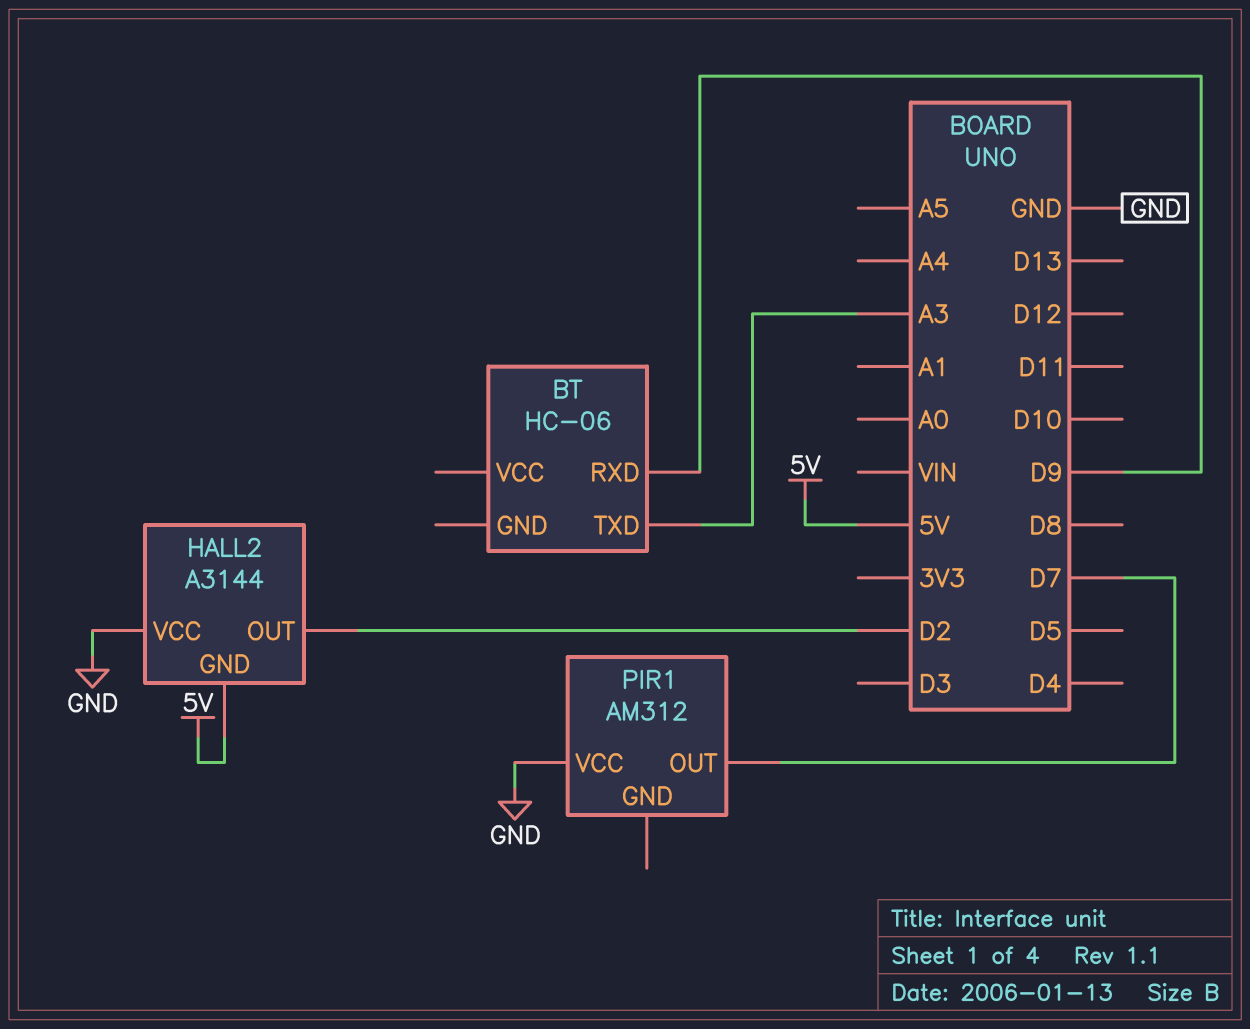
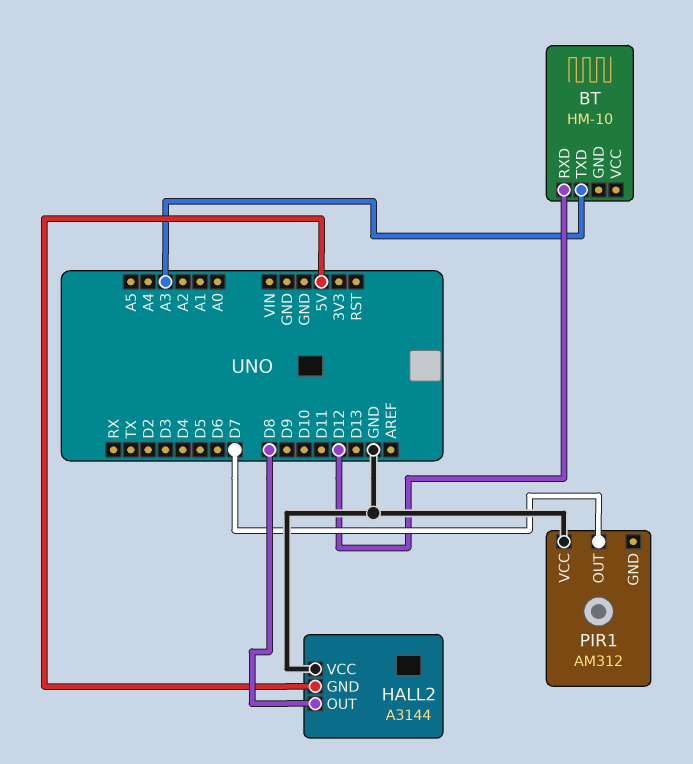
BT: HC-06 -> HM-10
BT pin RXD: D9 -> D12
HALL2 pin OUT: D2 -> D8

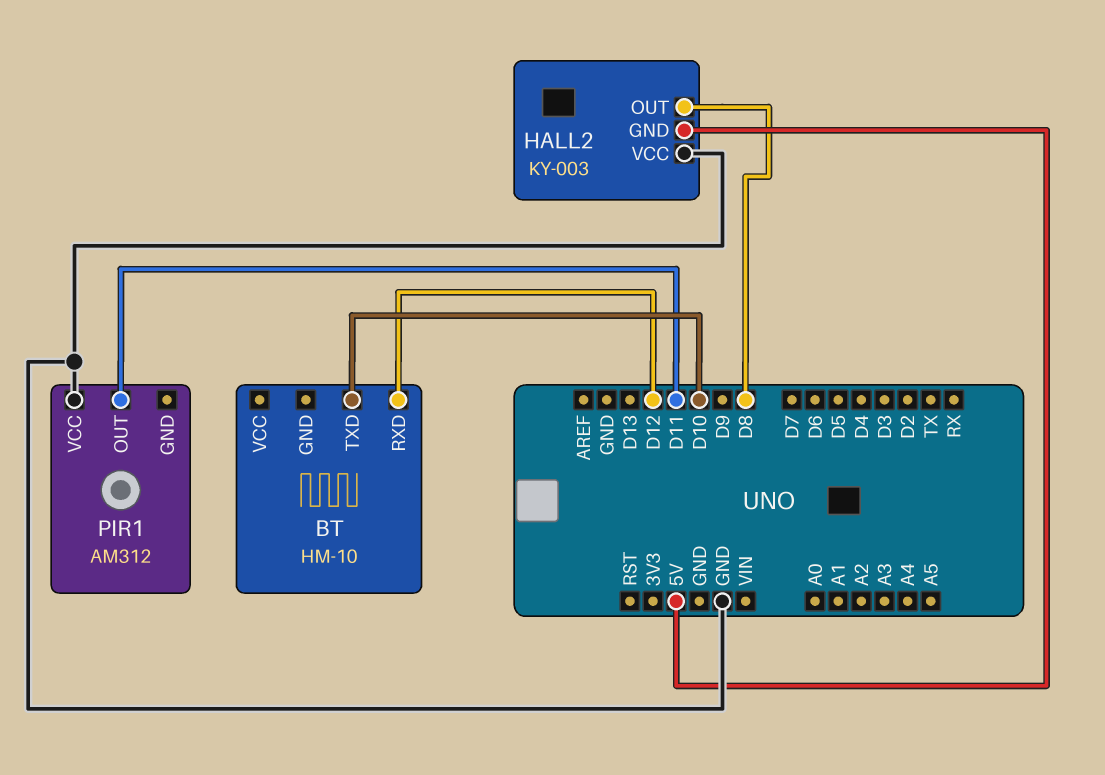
BT pin TXD: A3 -> D10
HALL2: A3144 -> KY-003
PIR1 pin OUT: D7 -> D11

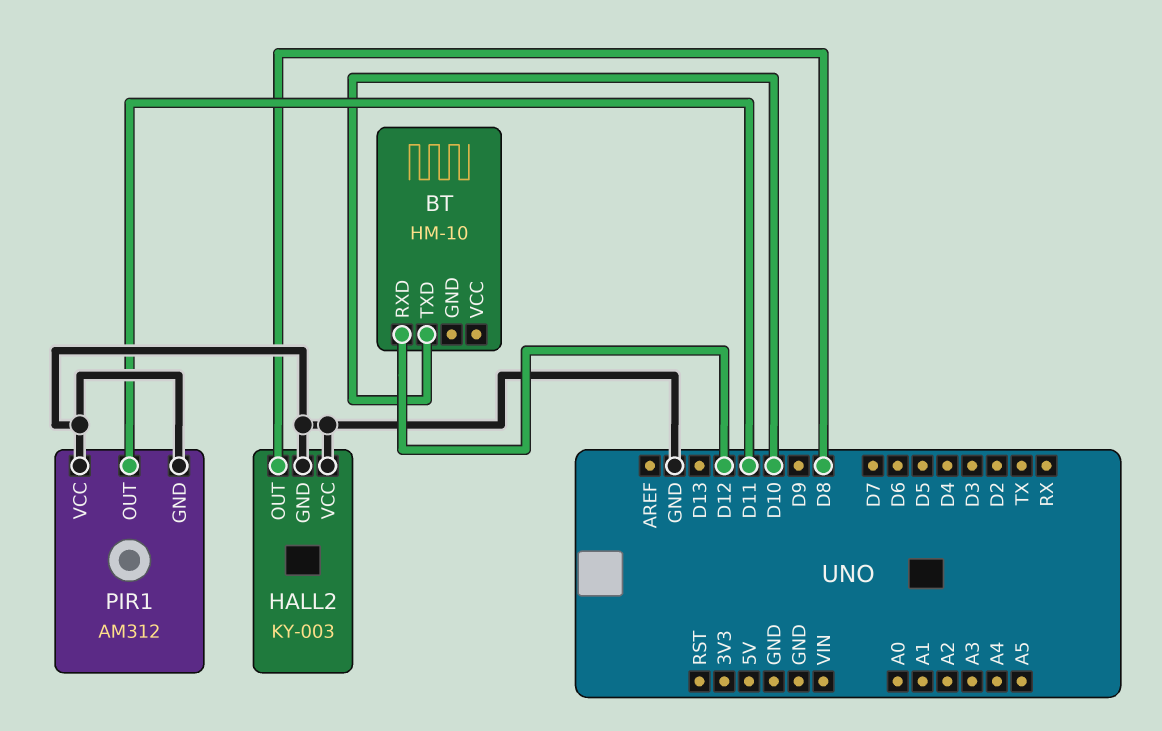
HALL2 pin GND: 5V -> GND
PIR1 pin GND: none -> GND

